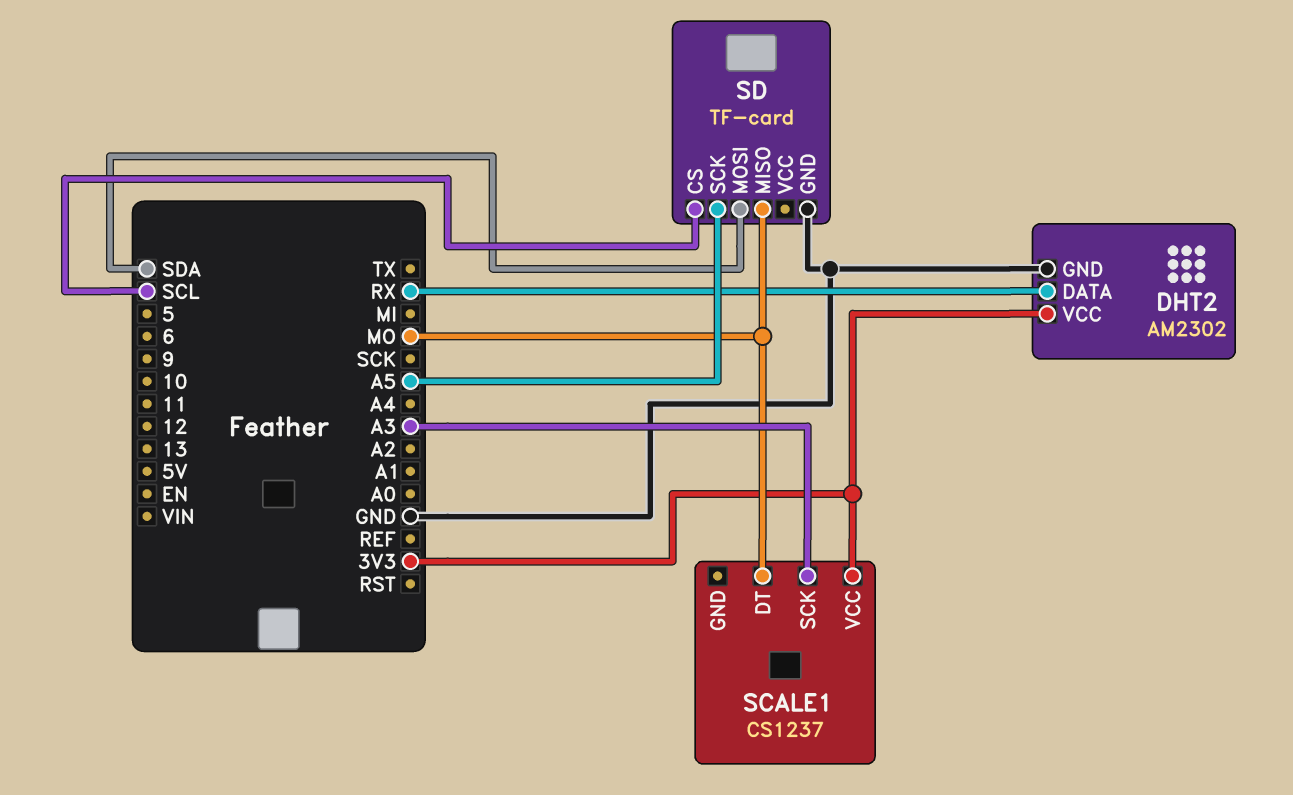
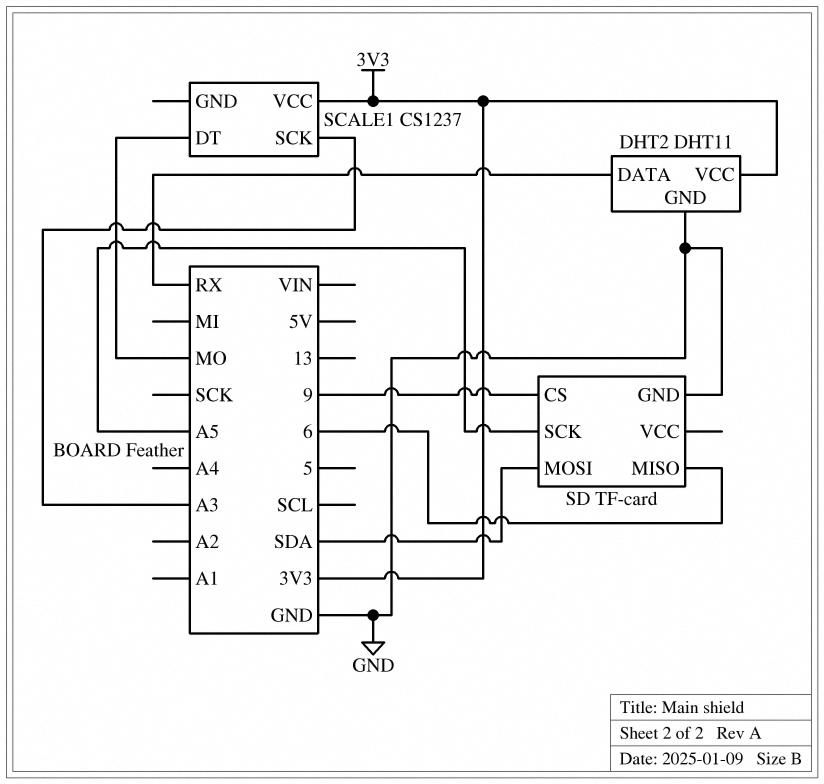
DHT2: AM2302 -> DHT11
SD pin CS: SCL -> 9
SD pin MISO: MO -> 6

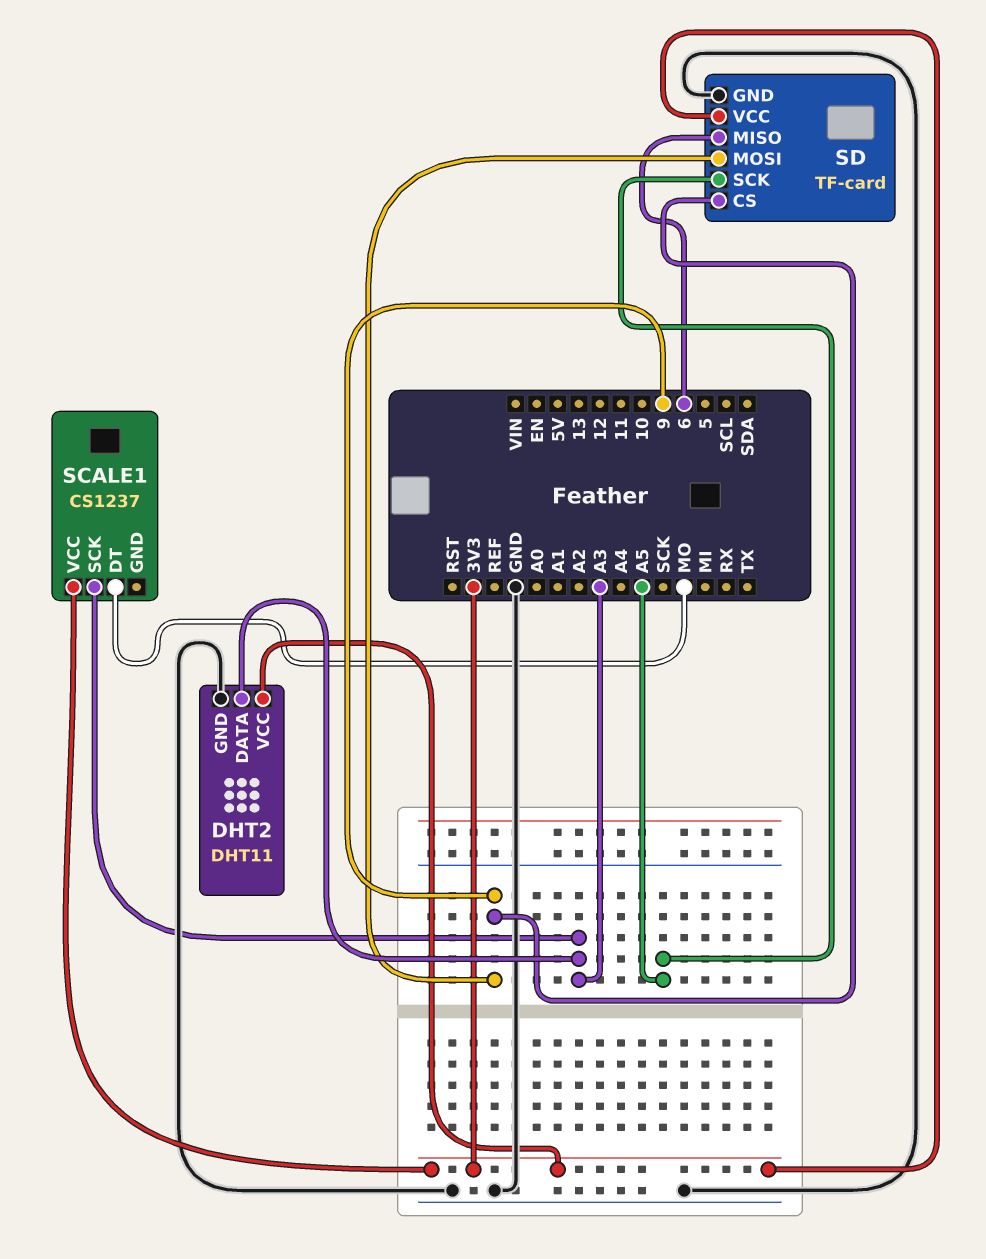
DHT2 pin DATA: RX -> A3
SD pin MOSI: SDA -> 9
SD pin VCC: none -> 3V3

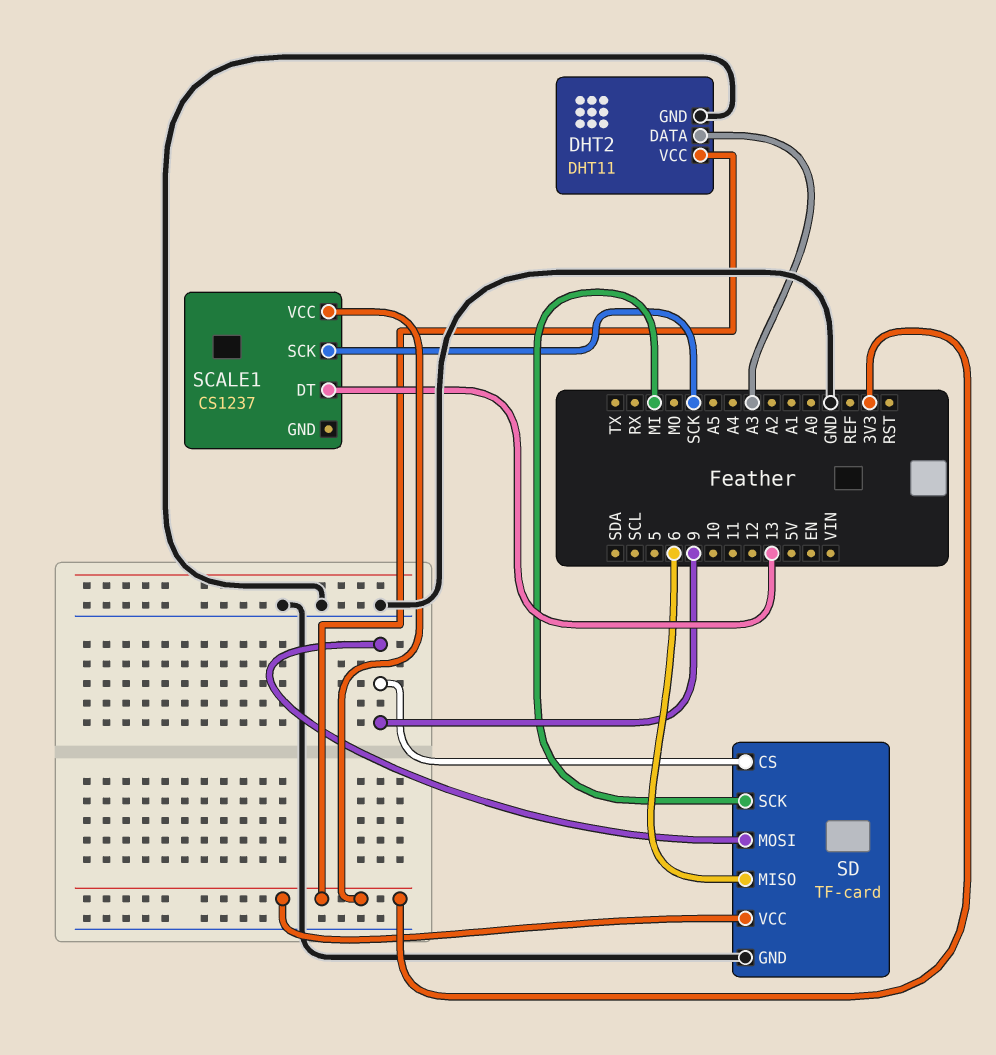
SCALE1 pin DT: MO -> 13
SCALE1 pin SCK: A3 -> SCK
SD pin SCK: A5 -> MI

